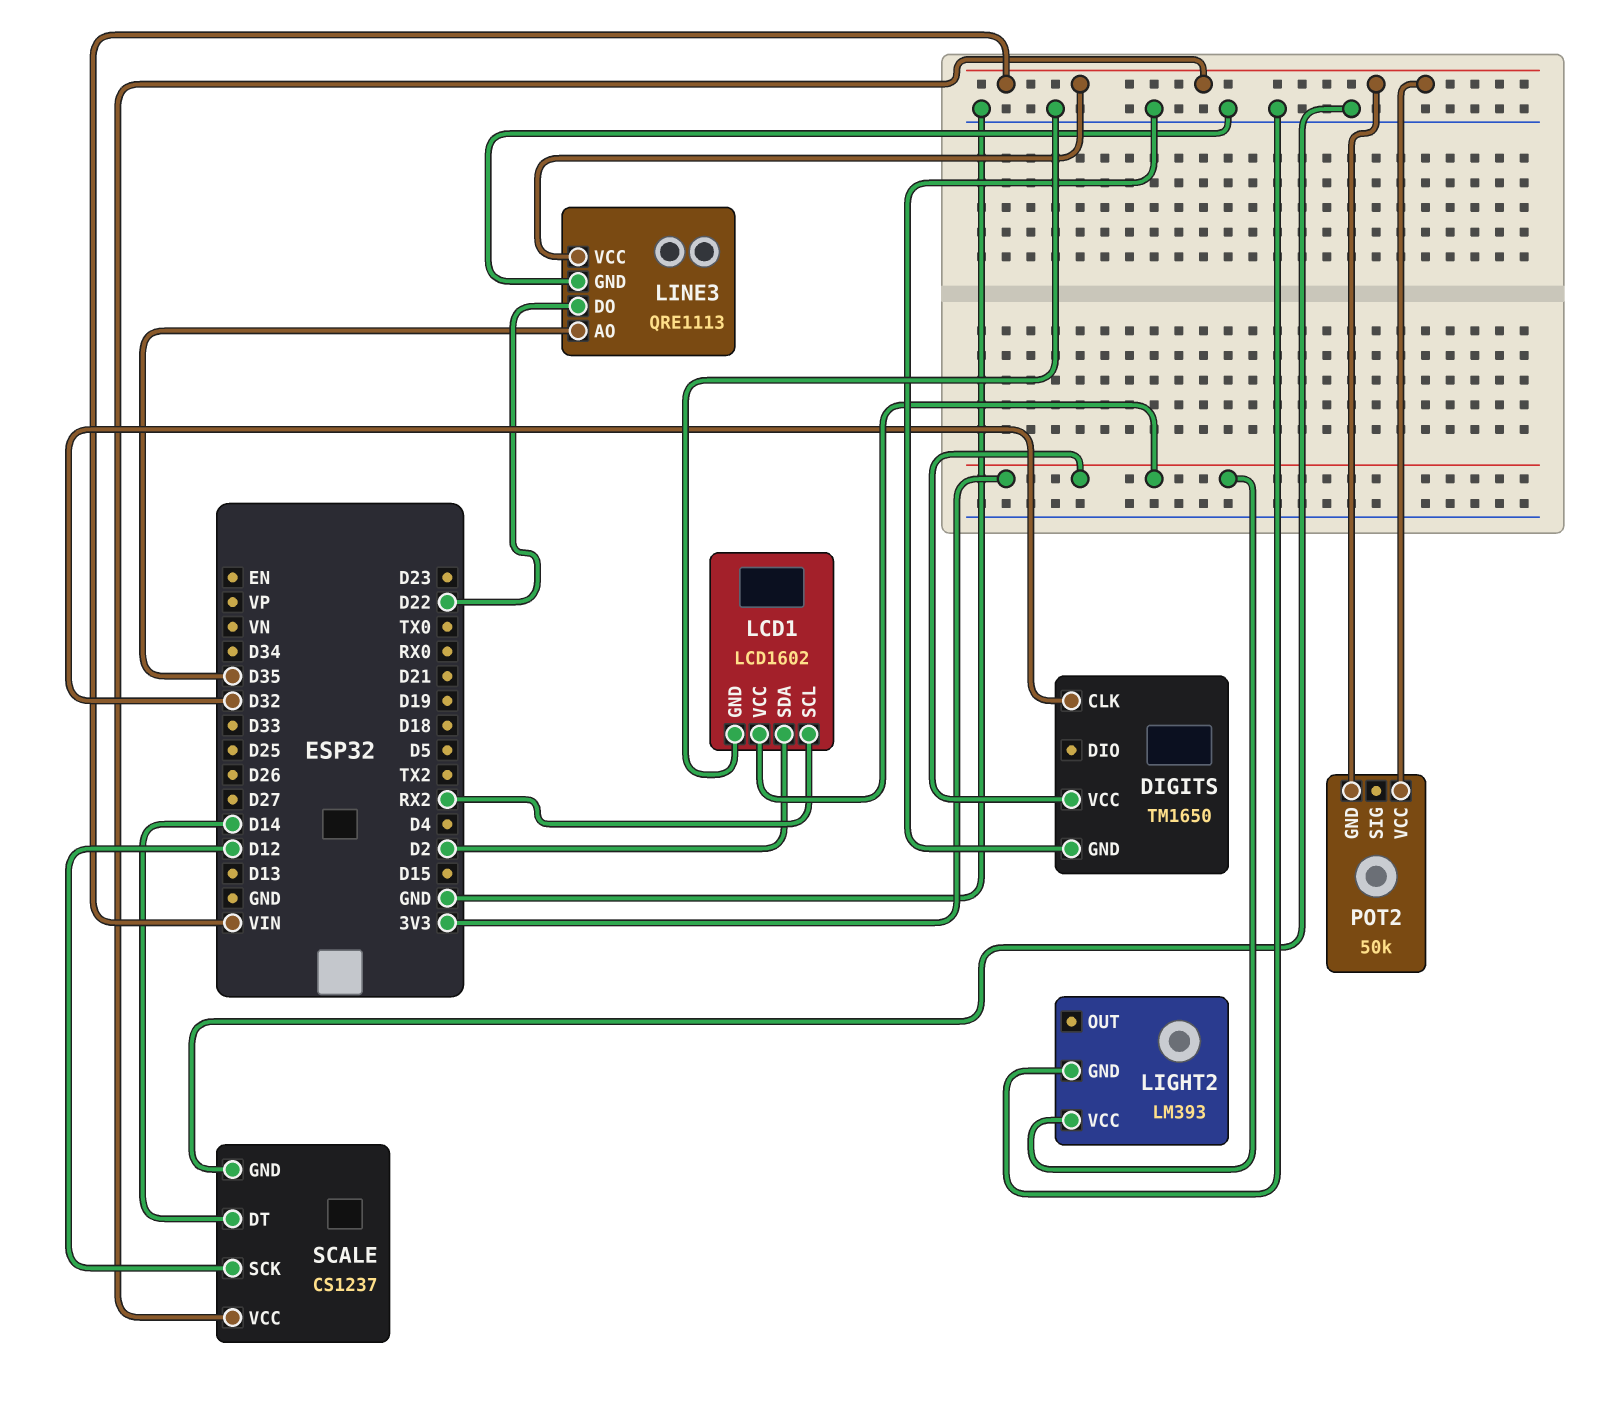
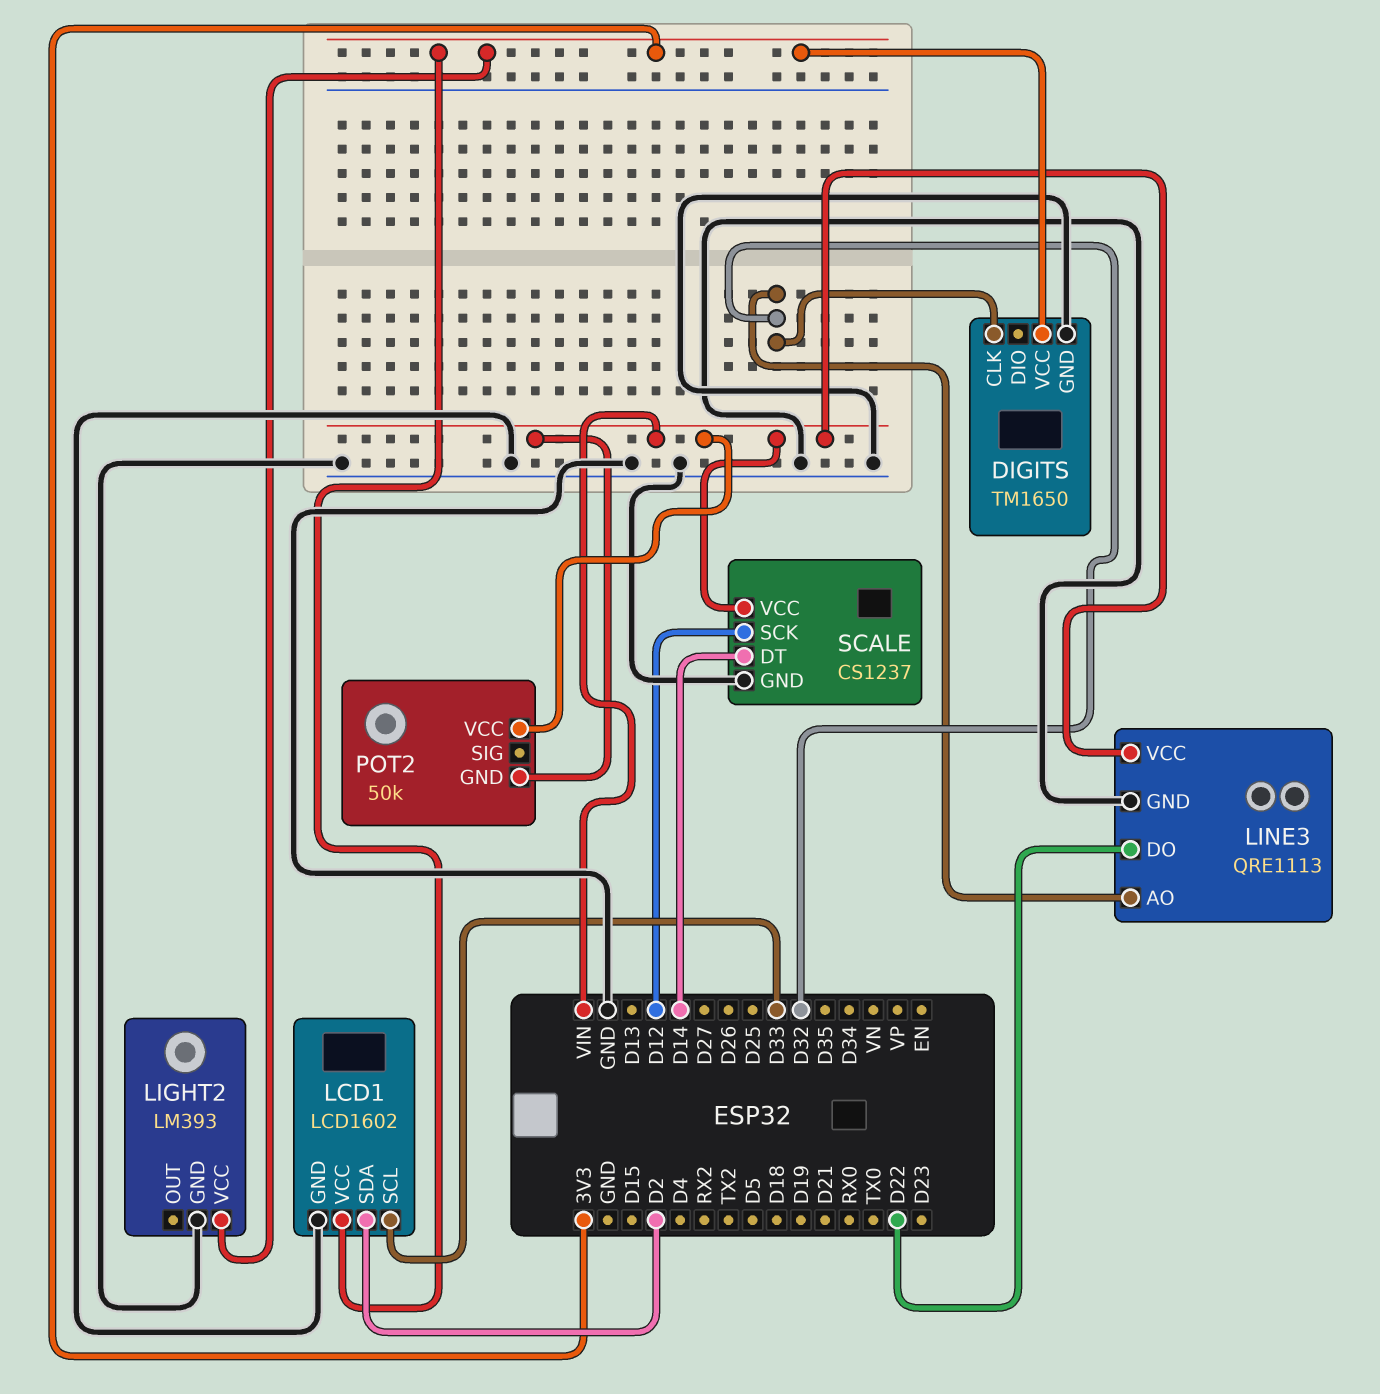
LCD1 pin SCL: RX2 -> D33
LINE3 pin AO: D35 -> D32

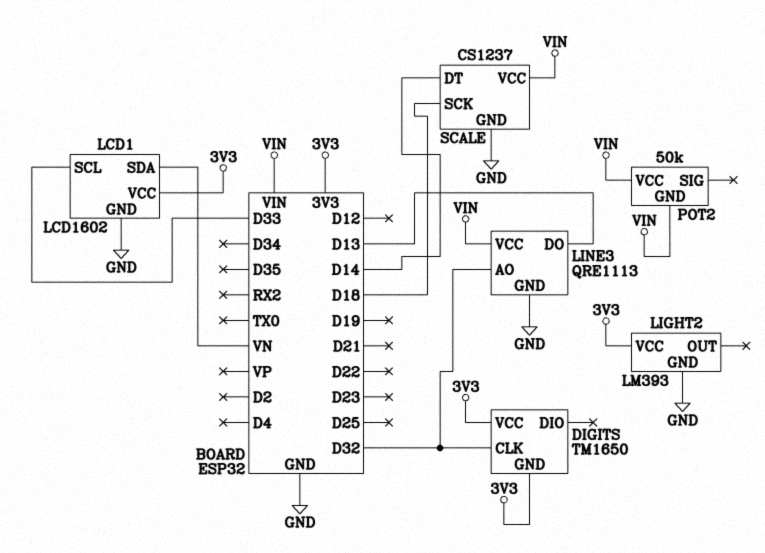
DIGITS pin GND: GND -> 3V3
LCD1 pin SDA: D2 -> VN
LINE3 pin DO: D22 -> D13
SCALE pin SCK: D12 -> D18

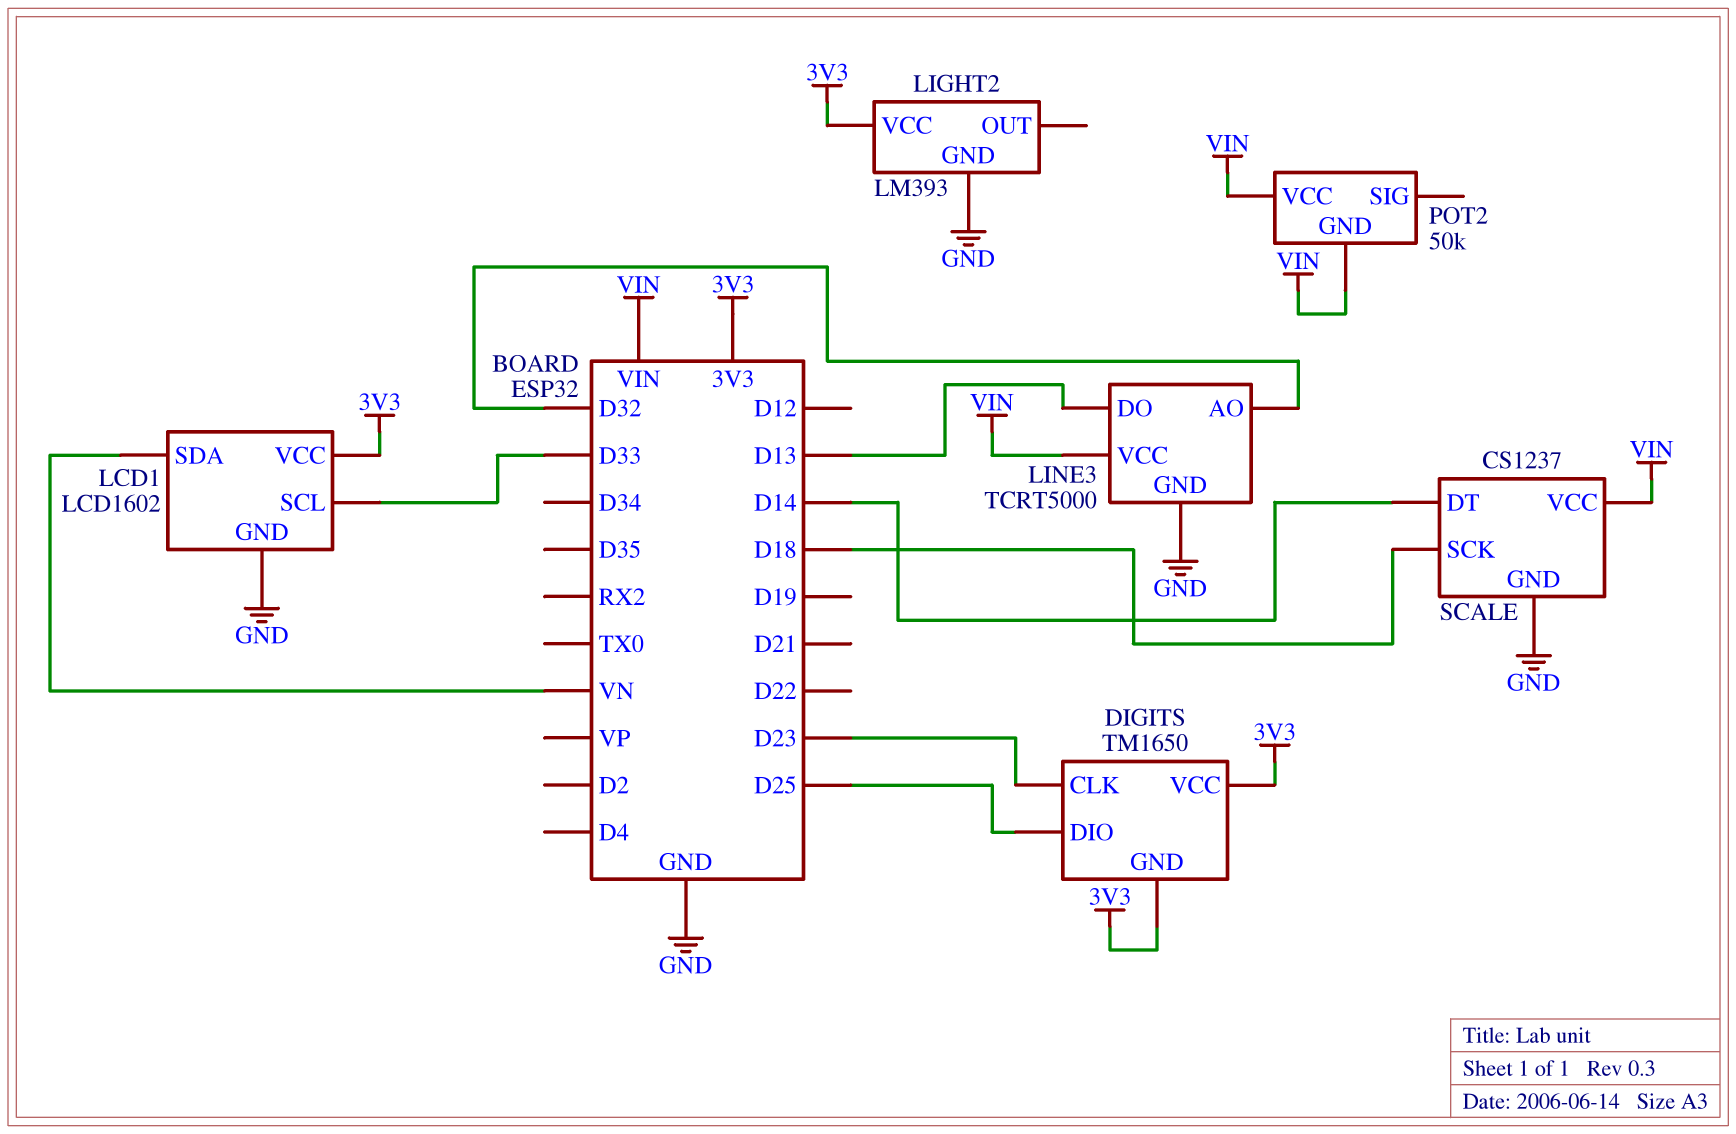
DIGITS pin CLK: D32 -> D23
DIGITS pin DIO: none -> D25
LINE3: QRE1113 -> TCRT5000

